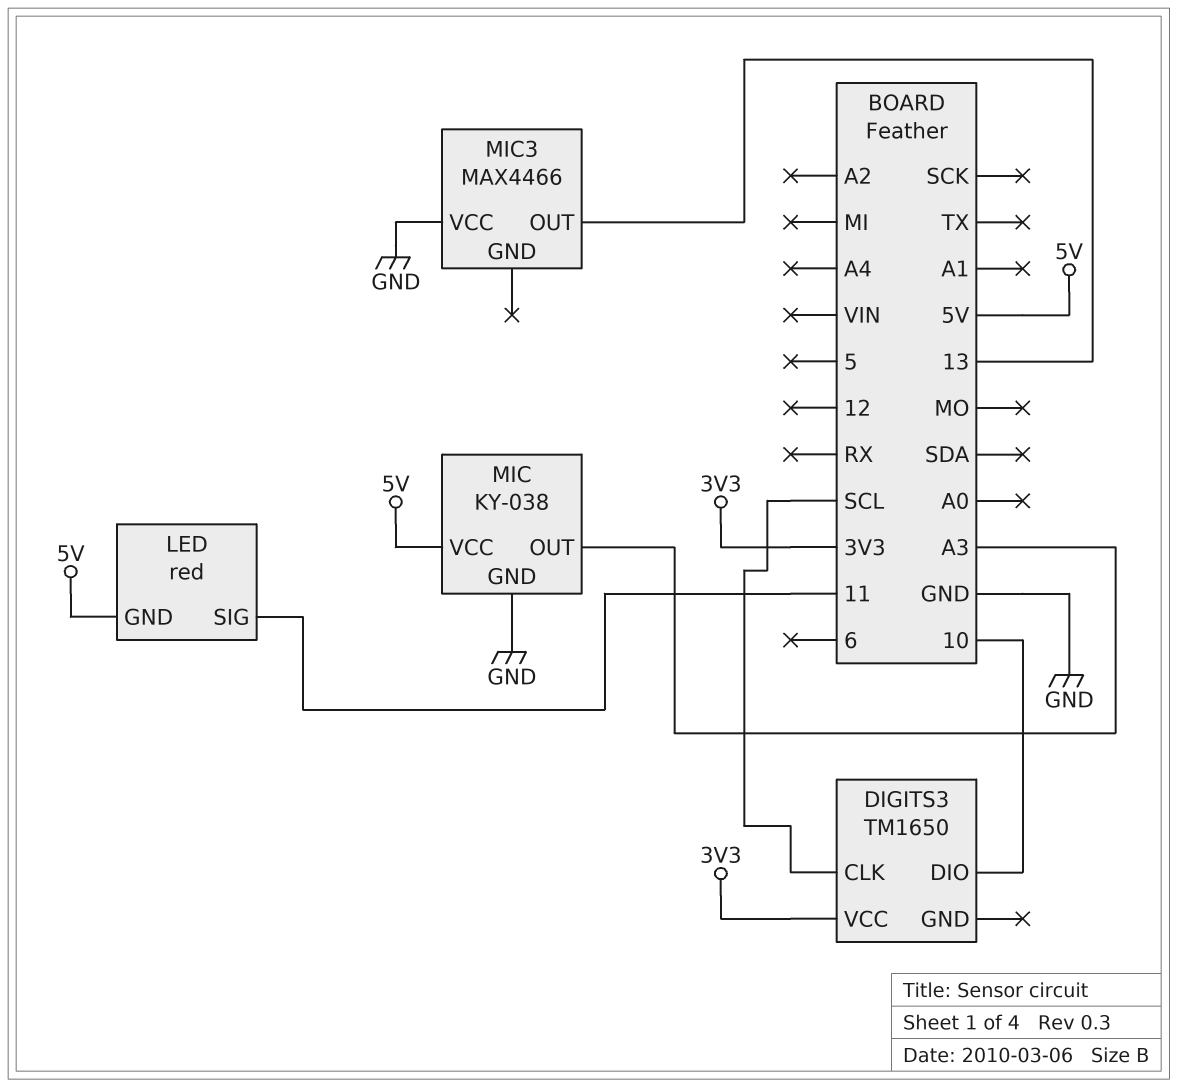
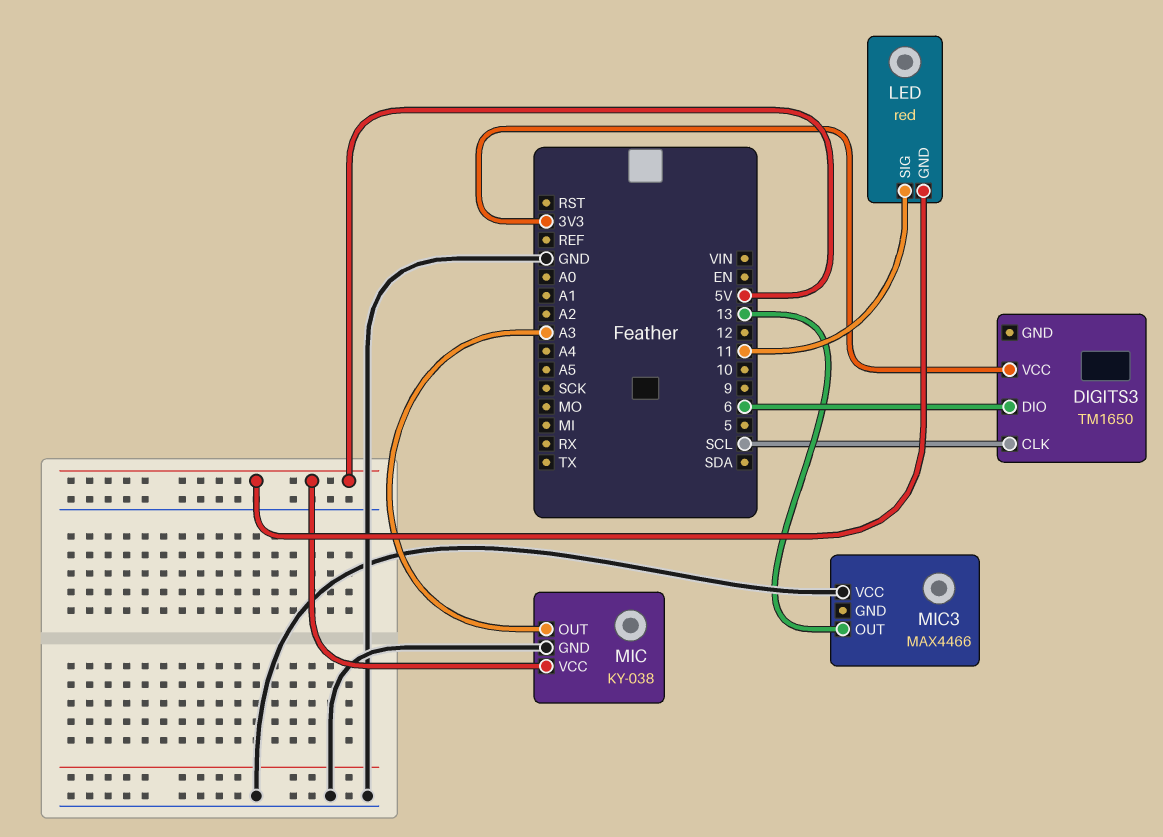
DIGITS3 pin DIO: 10 -> 6

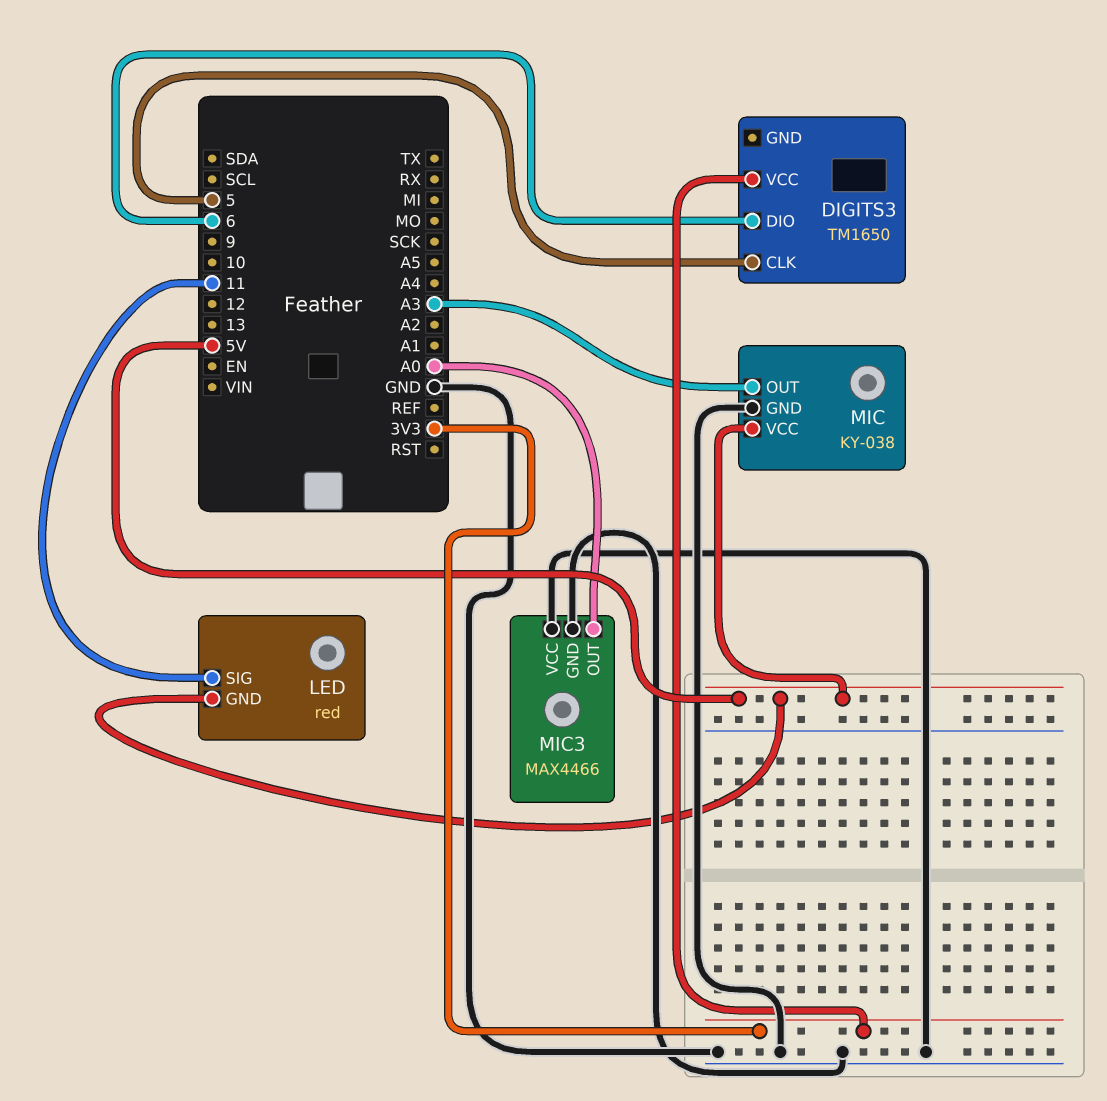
DIGITS3 pin CLK: SCL -> 5
MIC3 pin GND: none -> GND
MIC3 pin OUT: 13 -> A0

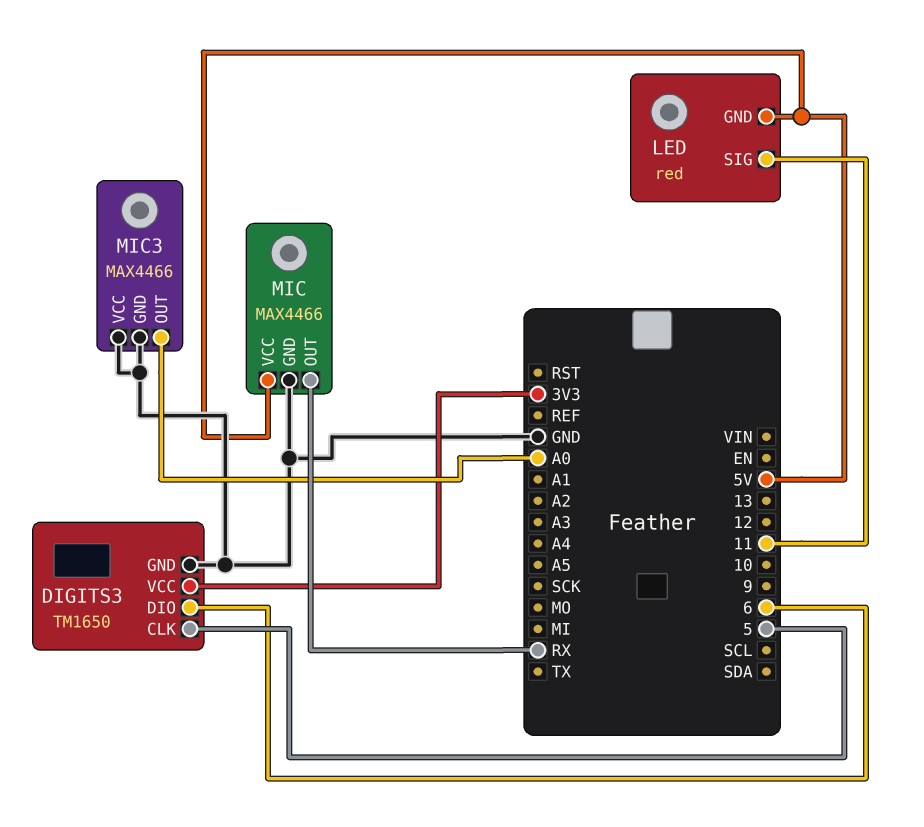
DIGITS3 pin GND: none -> GND
MIC: KY-038 -> MAX4466
MIC pin OUT: A3 -> RX

